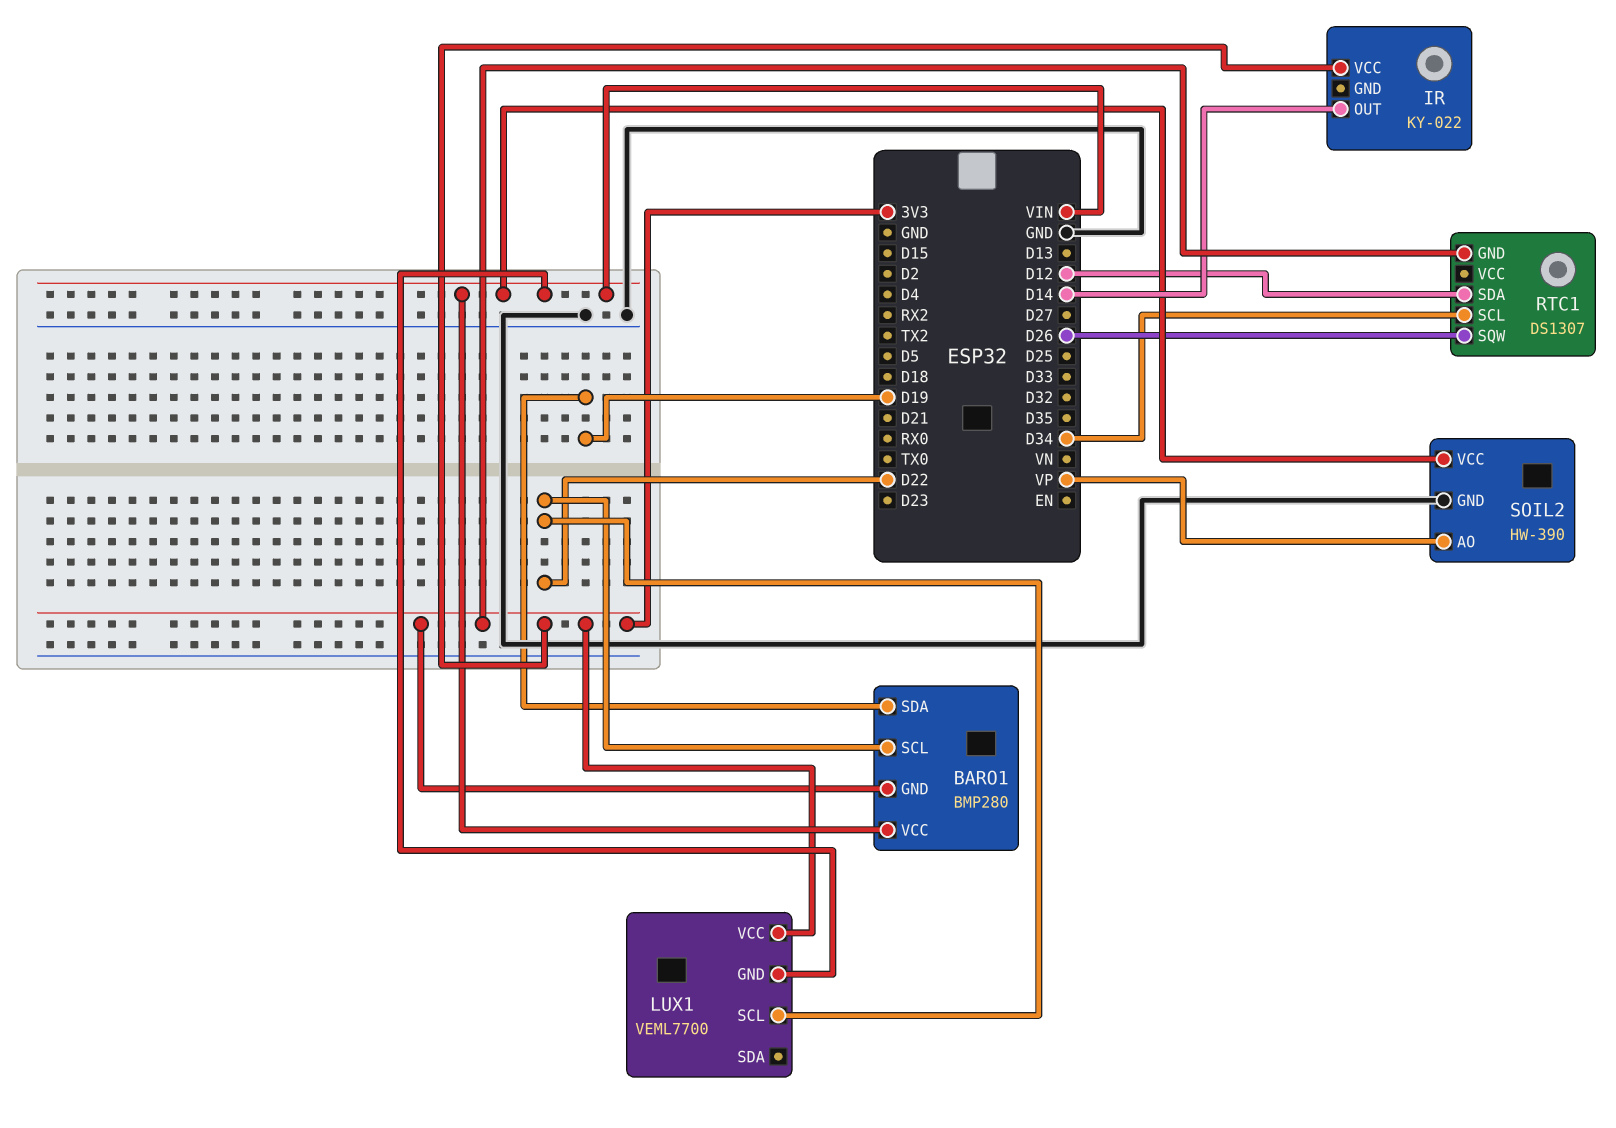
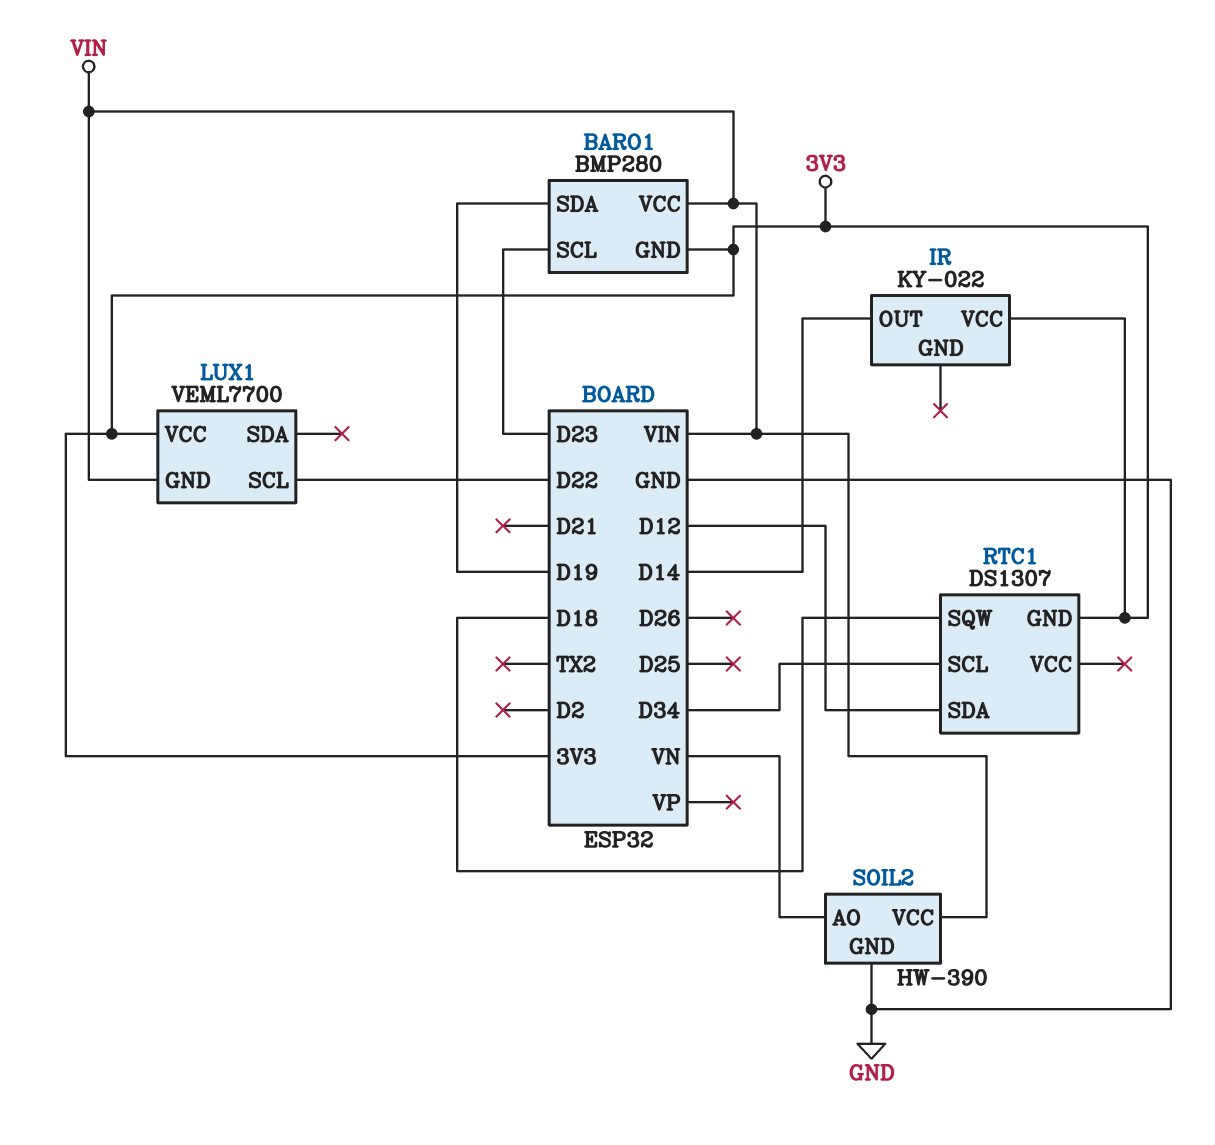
BARO1 pin SCL: D22 -> D23
RTC1 pin SQW: D26 -> D18
SOIL2 pin AO: VP -> VN

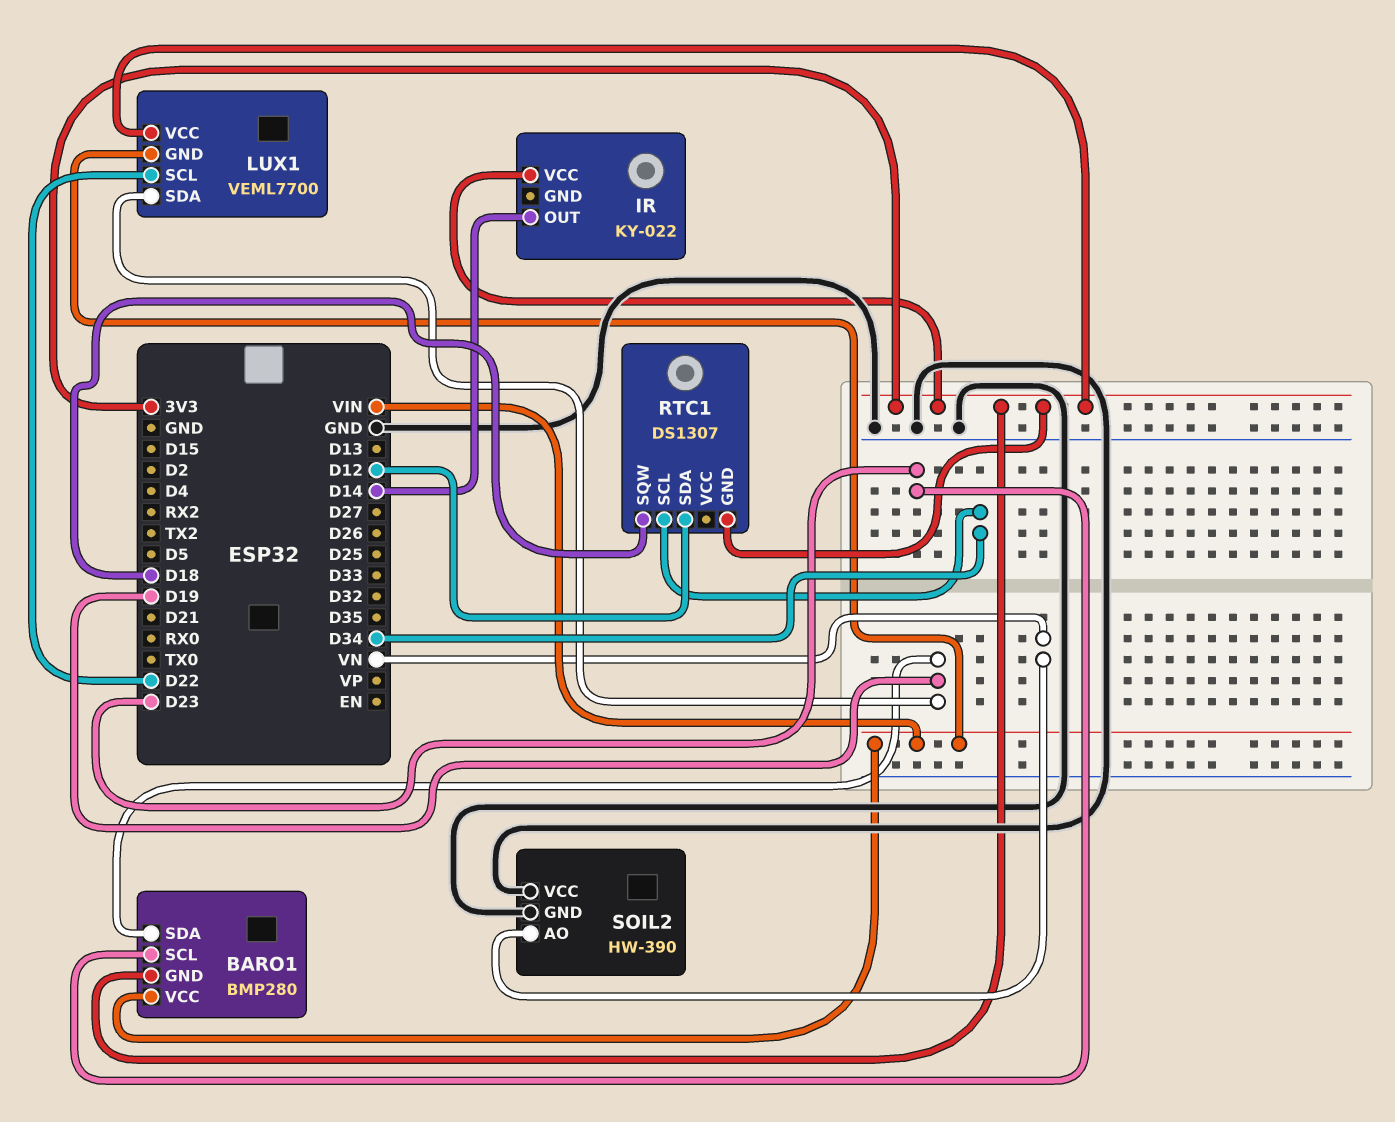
LUX1 pin SDA: none -> D19
SOIL2 pin VCC: VIN -> GND

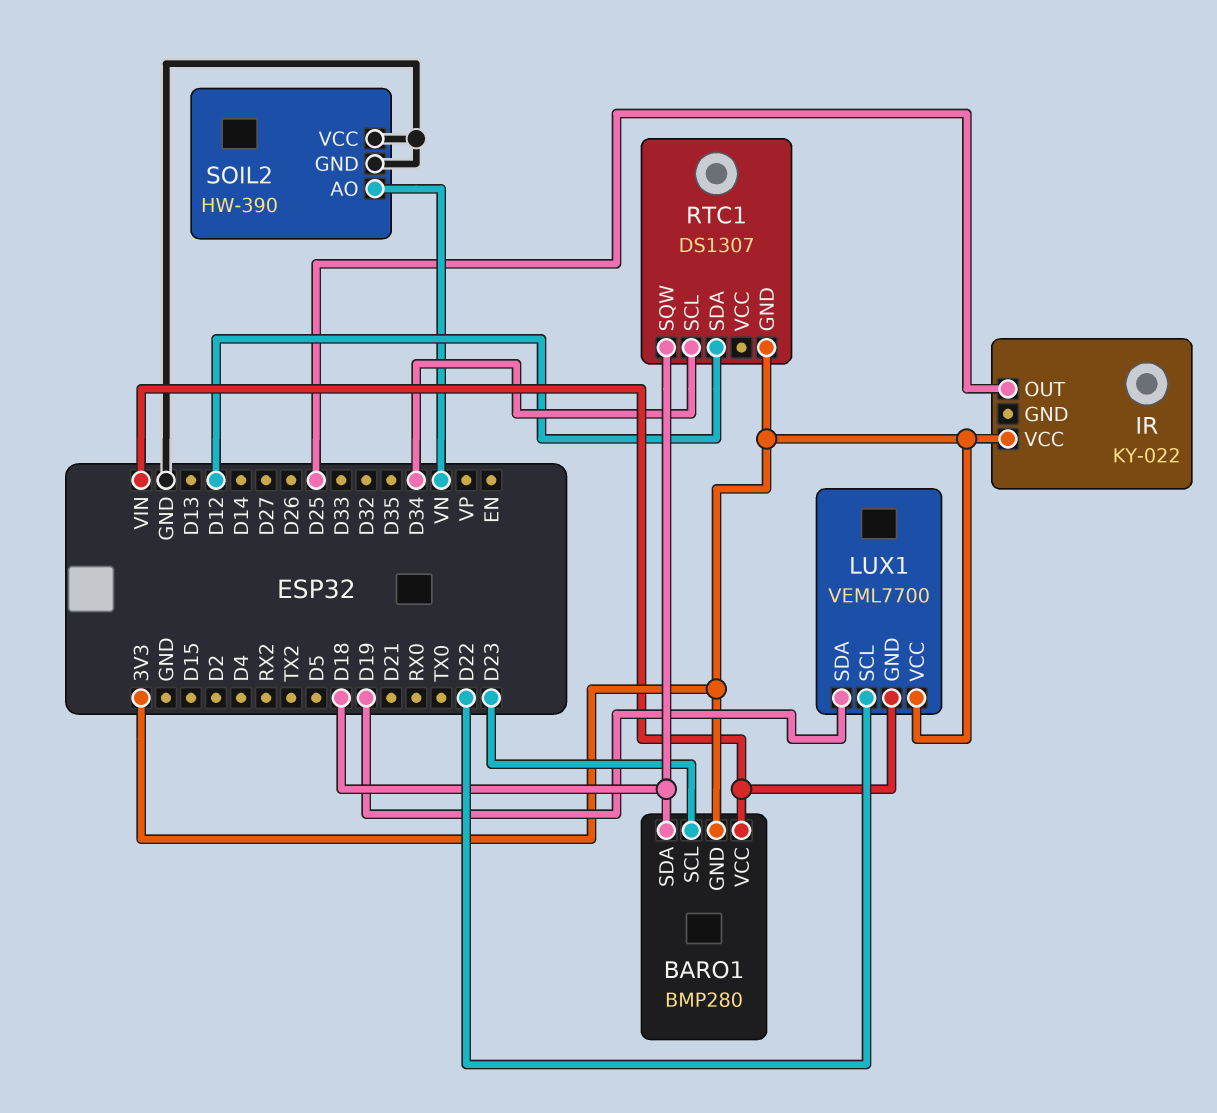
BARO1 pin SDA: D19 -> D18
IR pin OUT: D14 -> D25

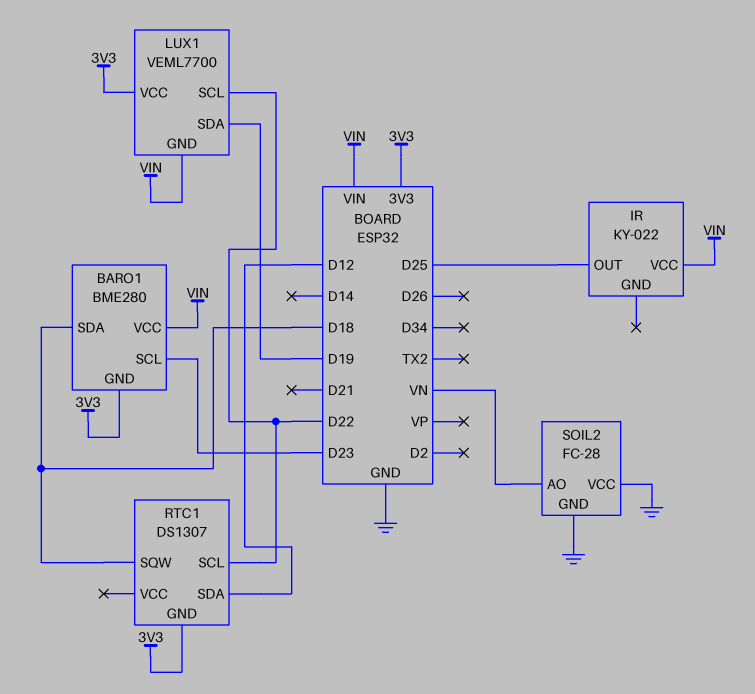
BARO1: BMP280 -> BME280
IR pin VCC: 3V3 -> VIN
RTC1 pin SCL: D34 -> D22
SOIL2: HW-390 -> FC-28

